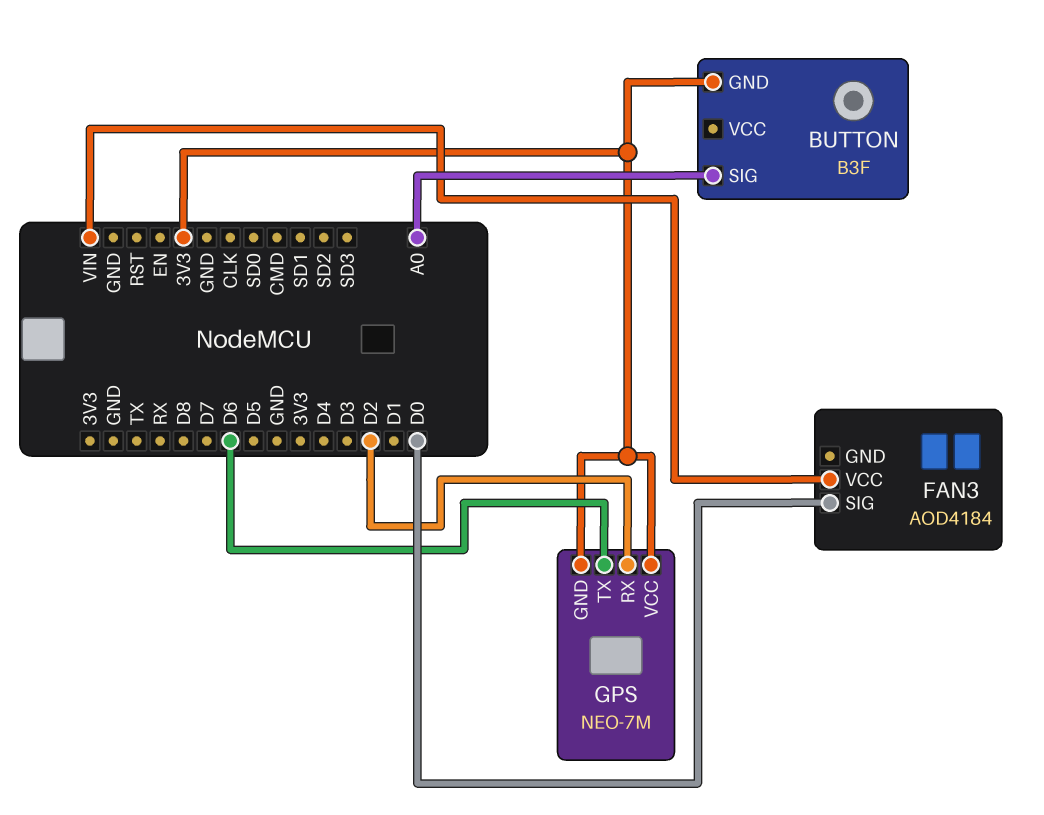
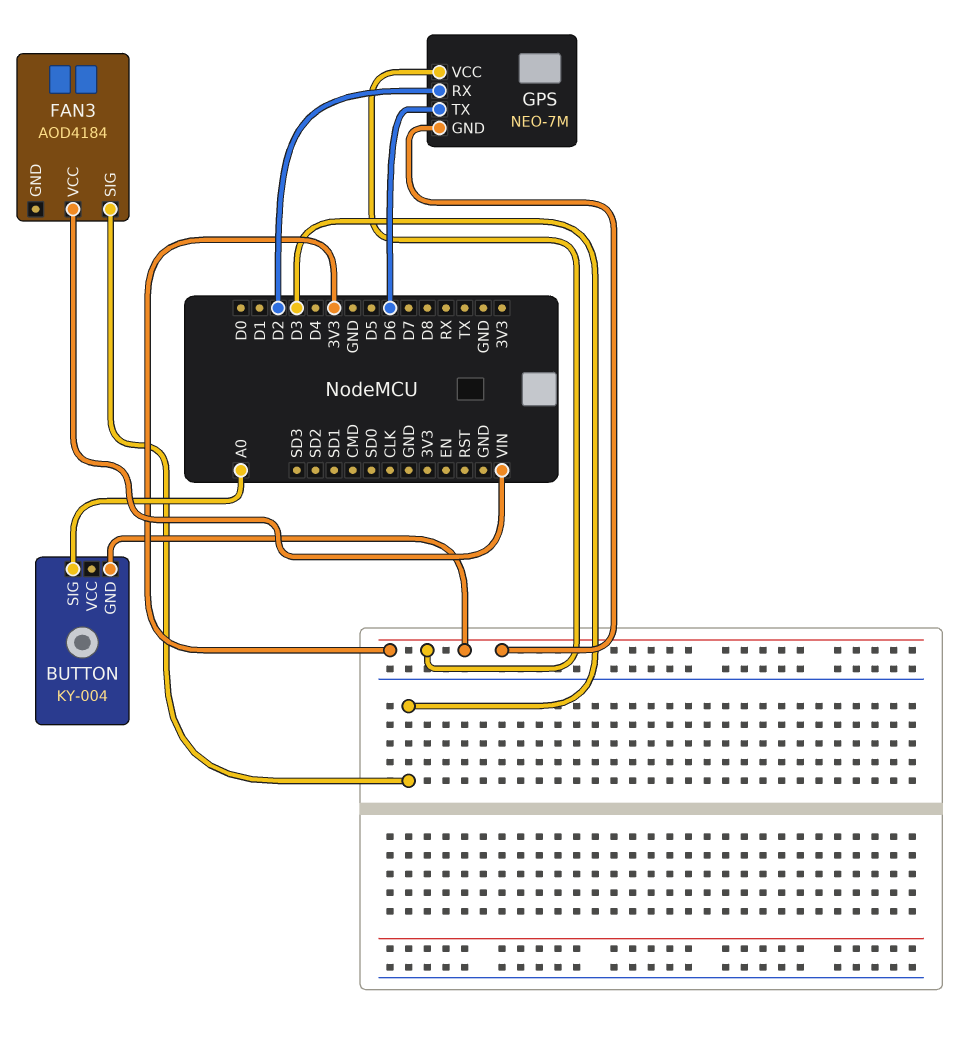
BUTTON: B3F -> KY-004
FAN3 pin SIG: D0 -> D3

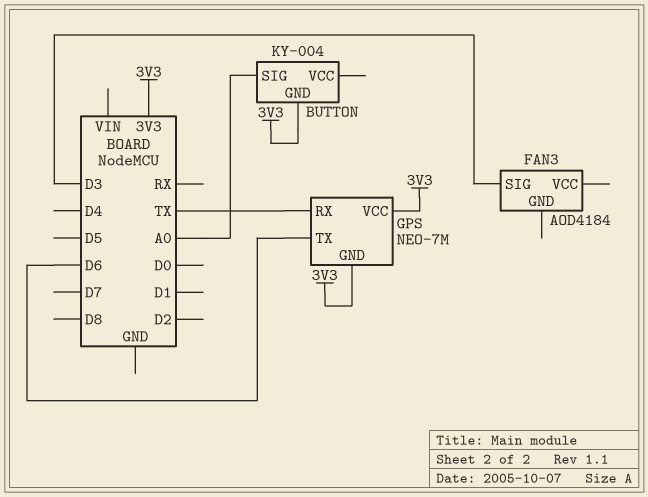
FAN3 pin VCC: VIN -> none
GPS pin RX: D2 -> TX

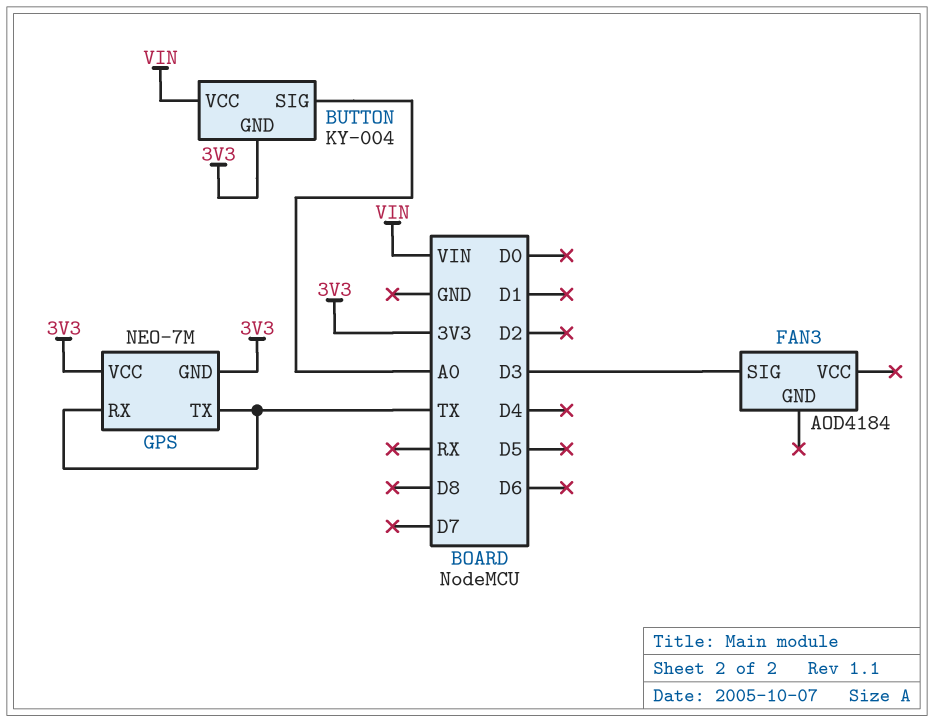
BUTTON pin VCC: none -> VIN
GPS pin TX: D6 -> TX

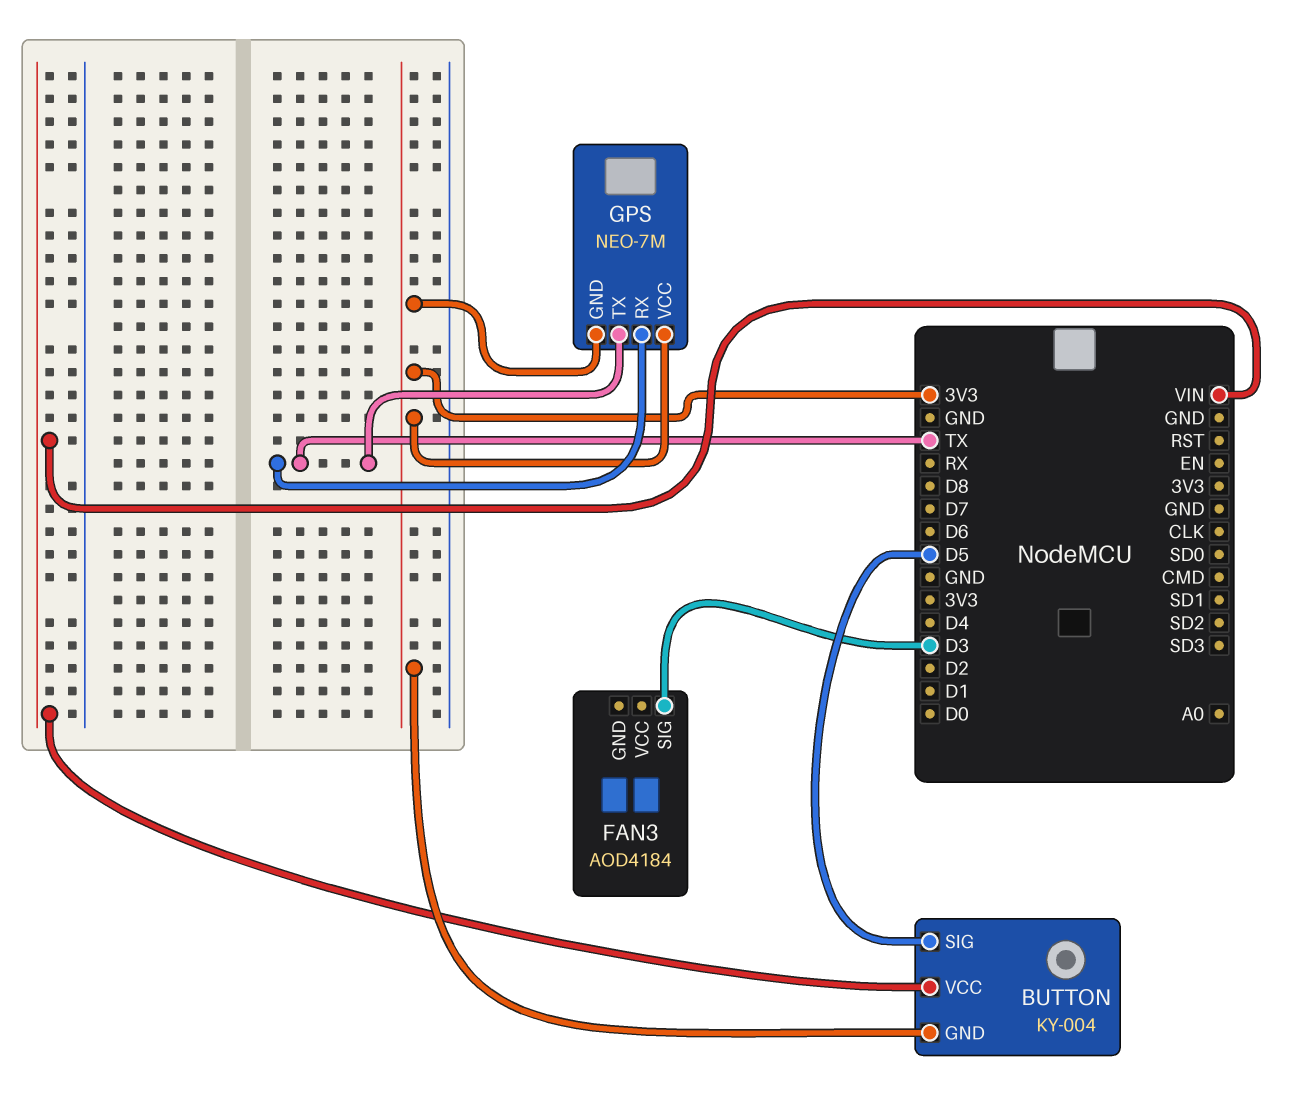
BUTTON pin SIG: A0 -> D5

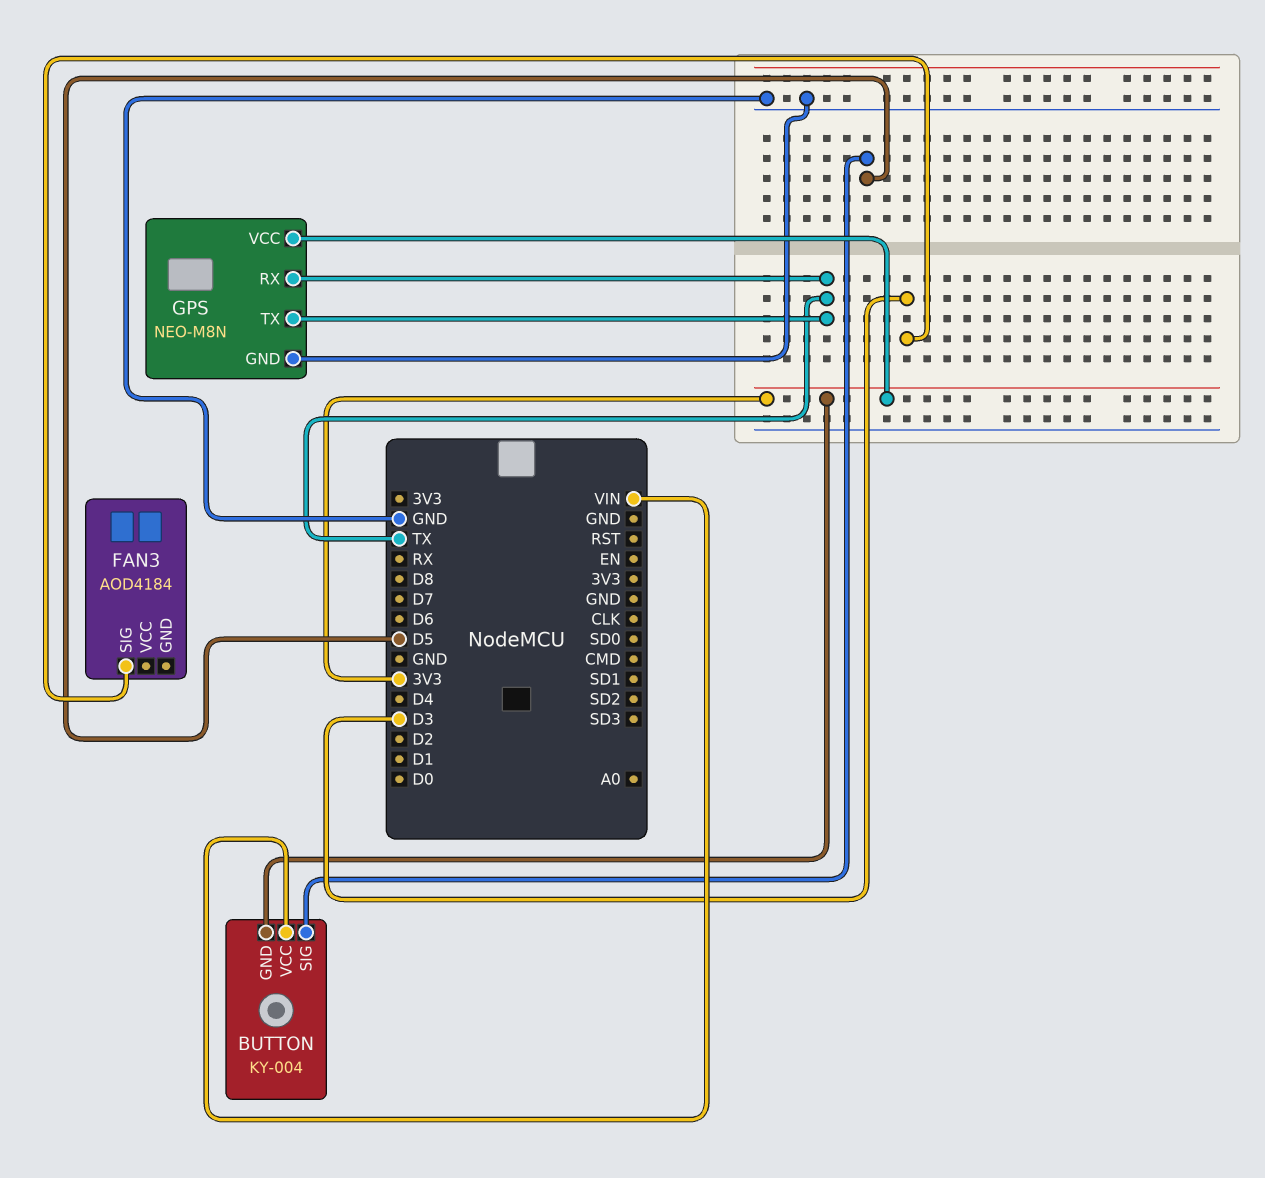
GPS: NEO-7M -> NEO-M8N
GPS pin GND: 3V3 -> GND

